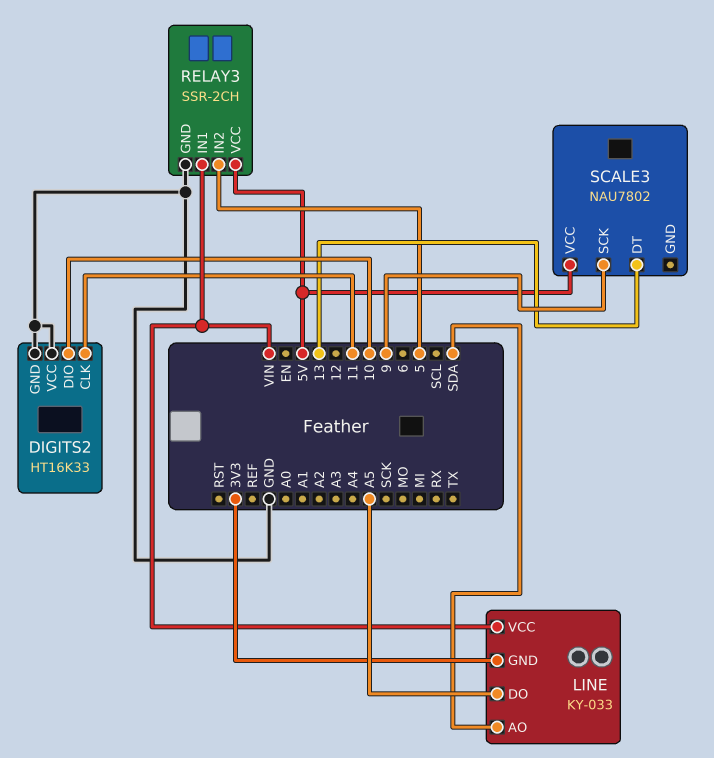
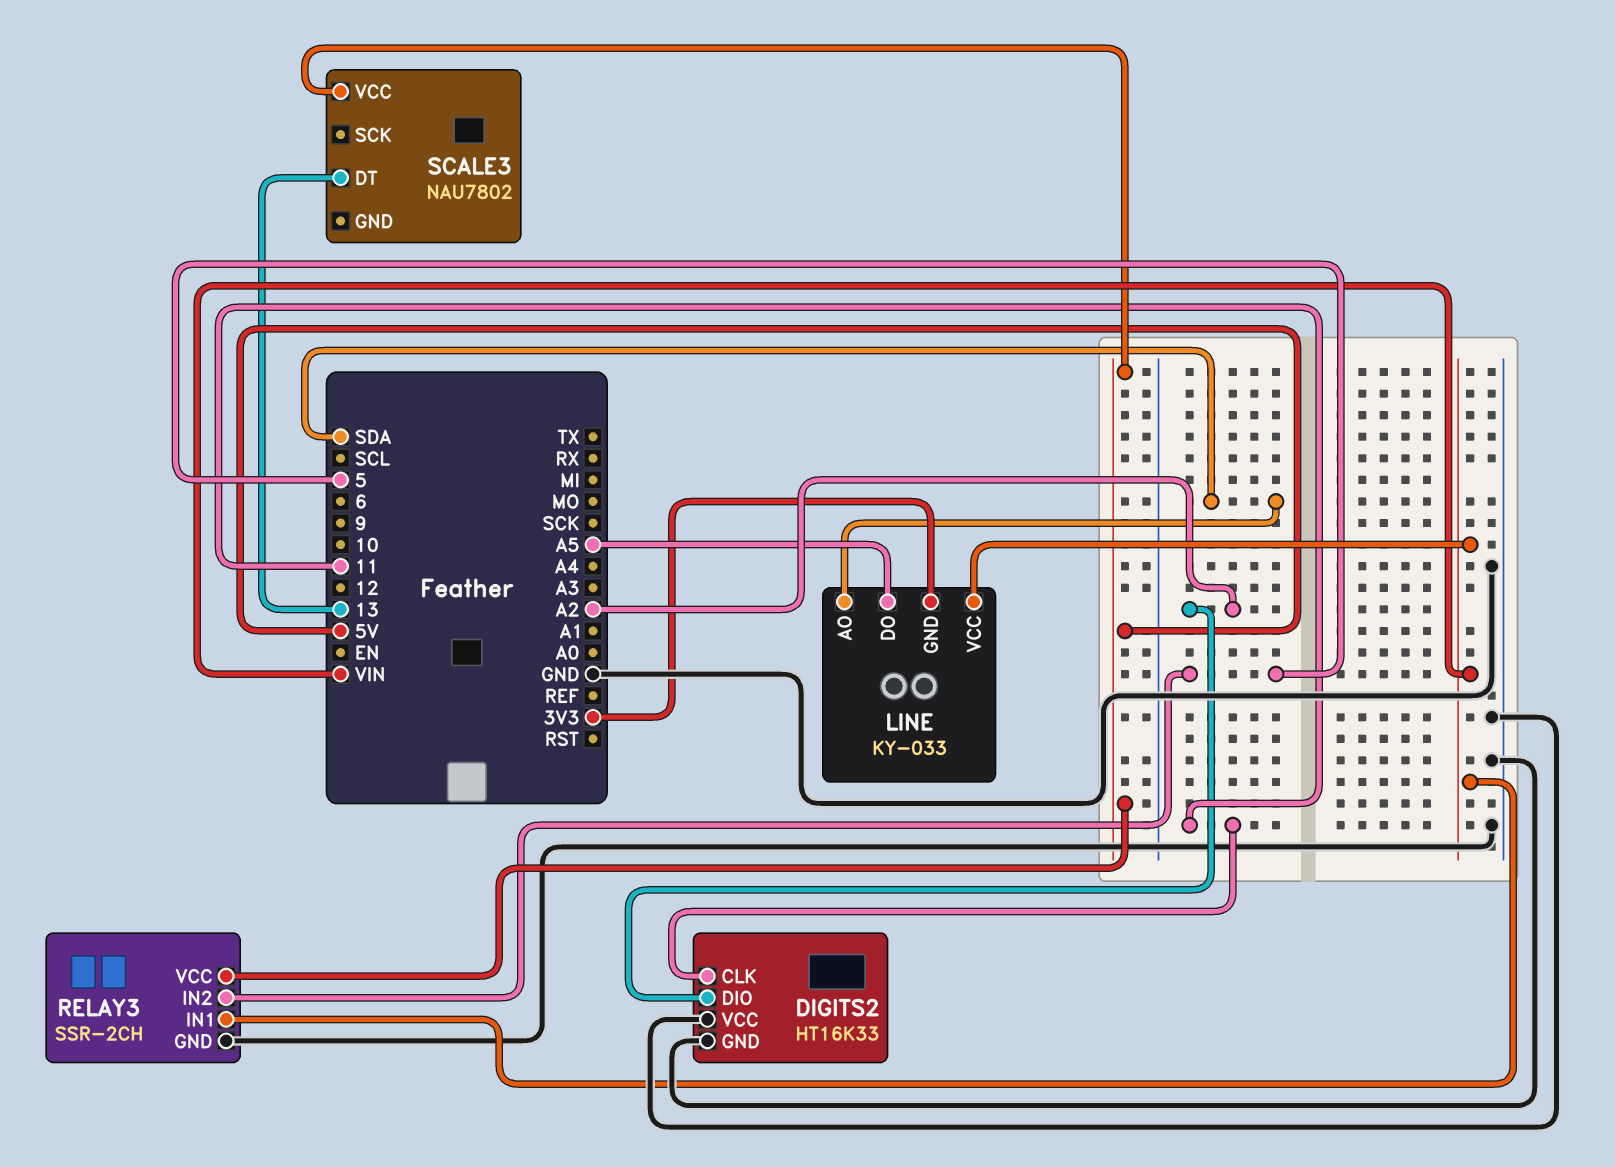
DIGITS2 pin DIO: 10 -> A2
SCALE3 pin SCK: 9 -> none

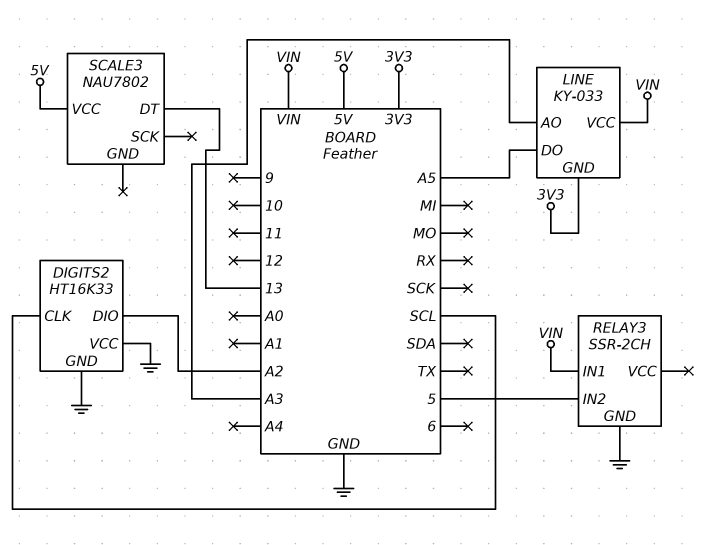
DIGITS2 pin CLK: 11 -> SCL
LINE pin AO: SDA -> A3
RELAY3 pin VCC: 5V -> none

